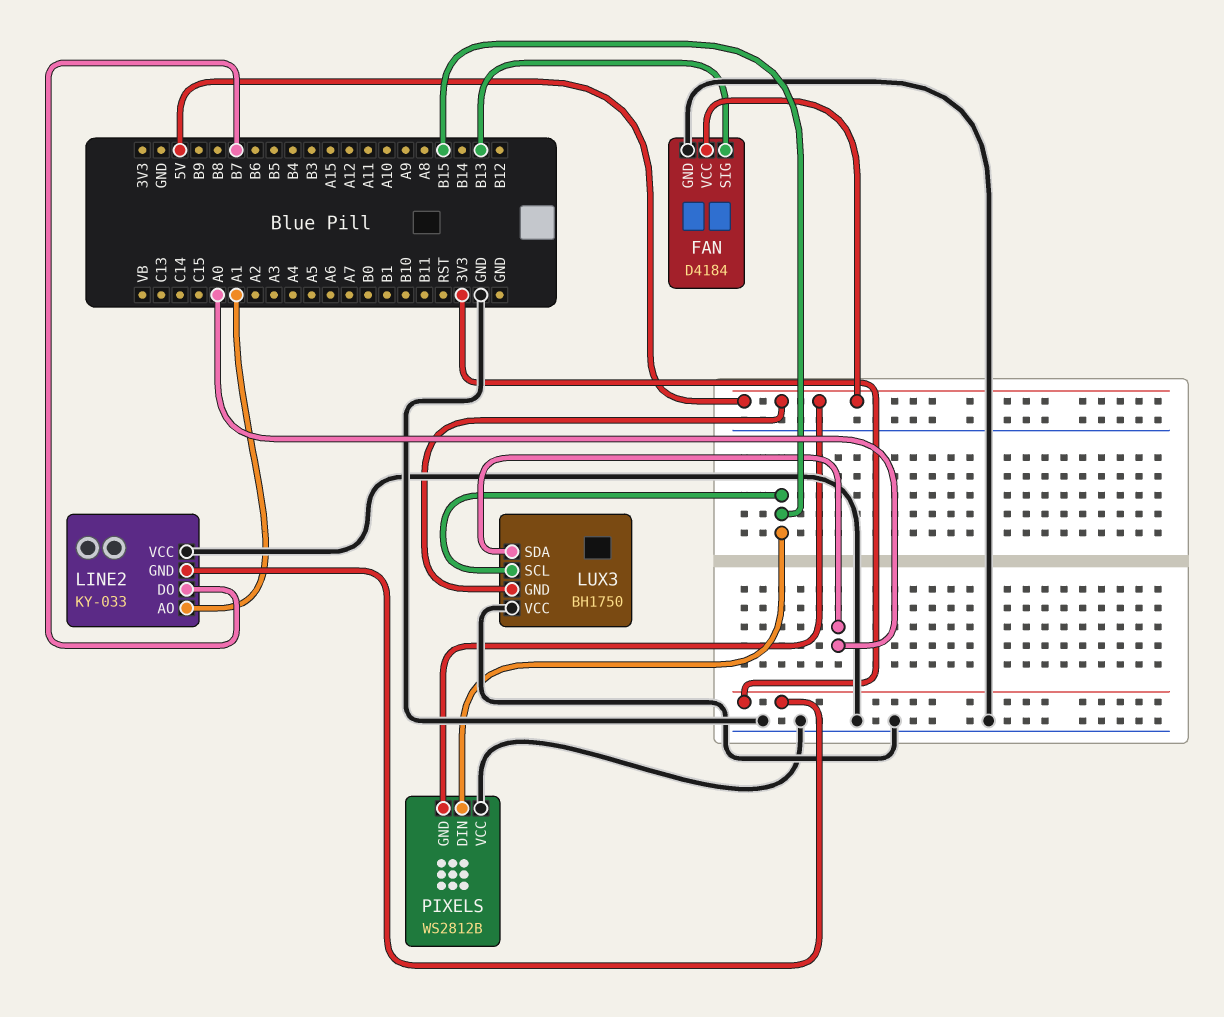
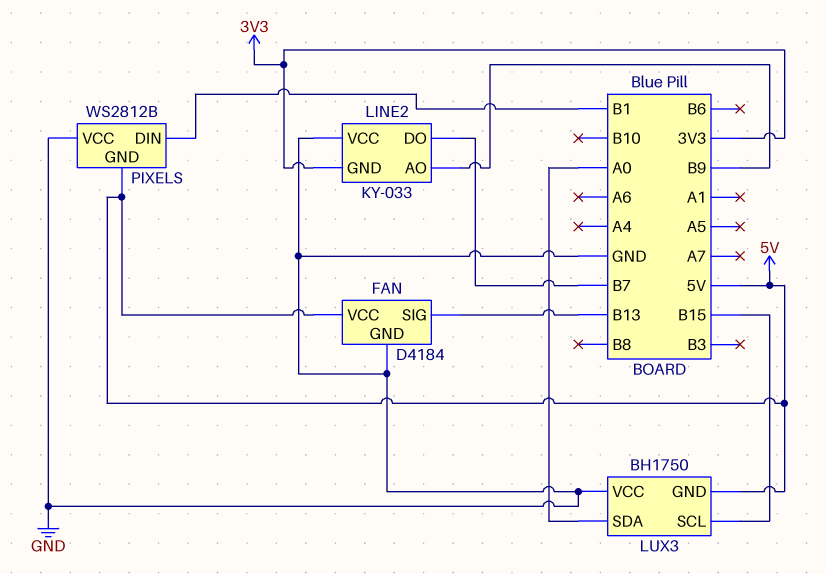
LINE2 pin AO: A1 -> B9
PIXELS pin DIN: B15 -> B1

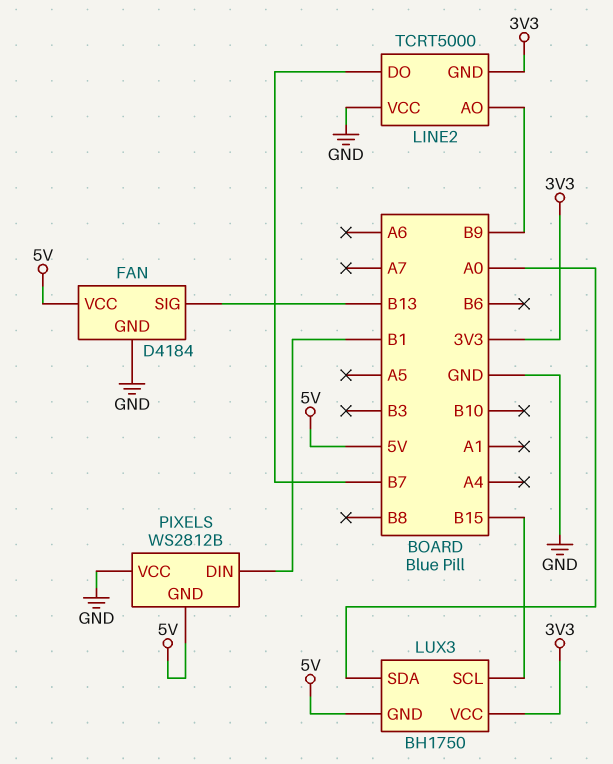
LINE2: KY-033 -> TCRT5000
LUX3 pin VCC: GND -> 3V3

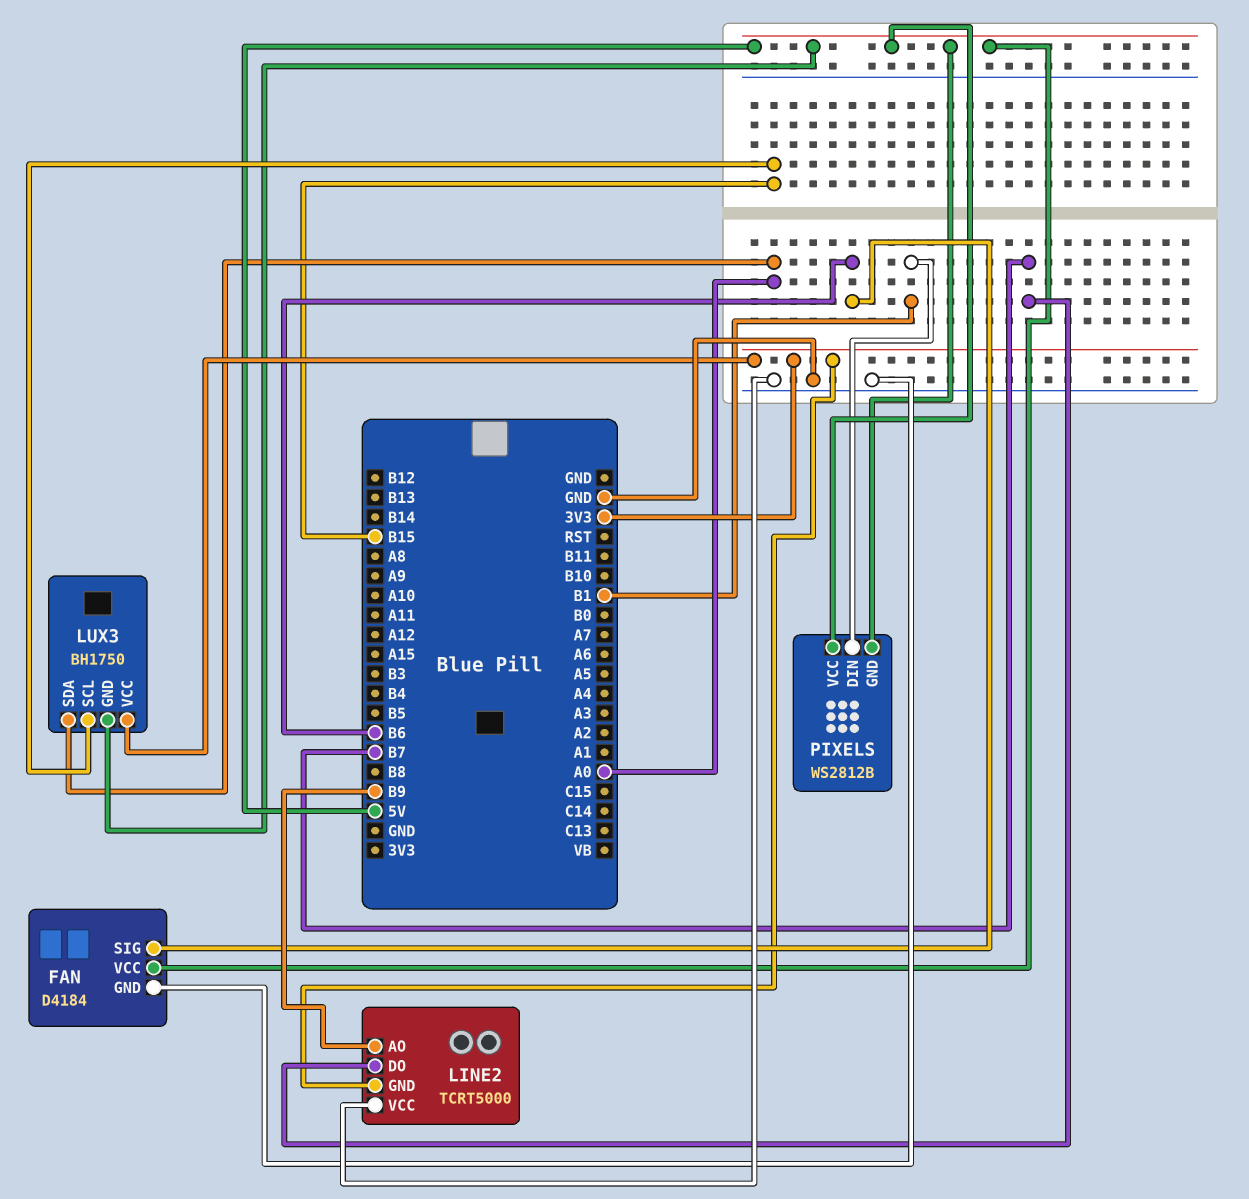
FAN pin SIG: B13 -> B6
PIXELS pin VCC: GND -> 5V

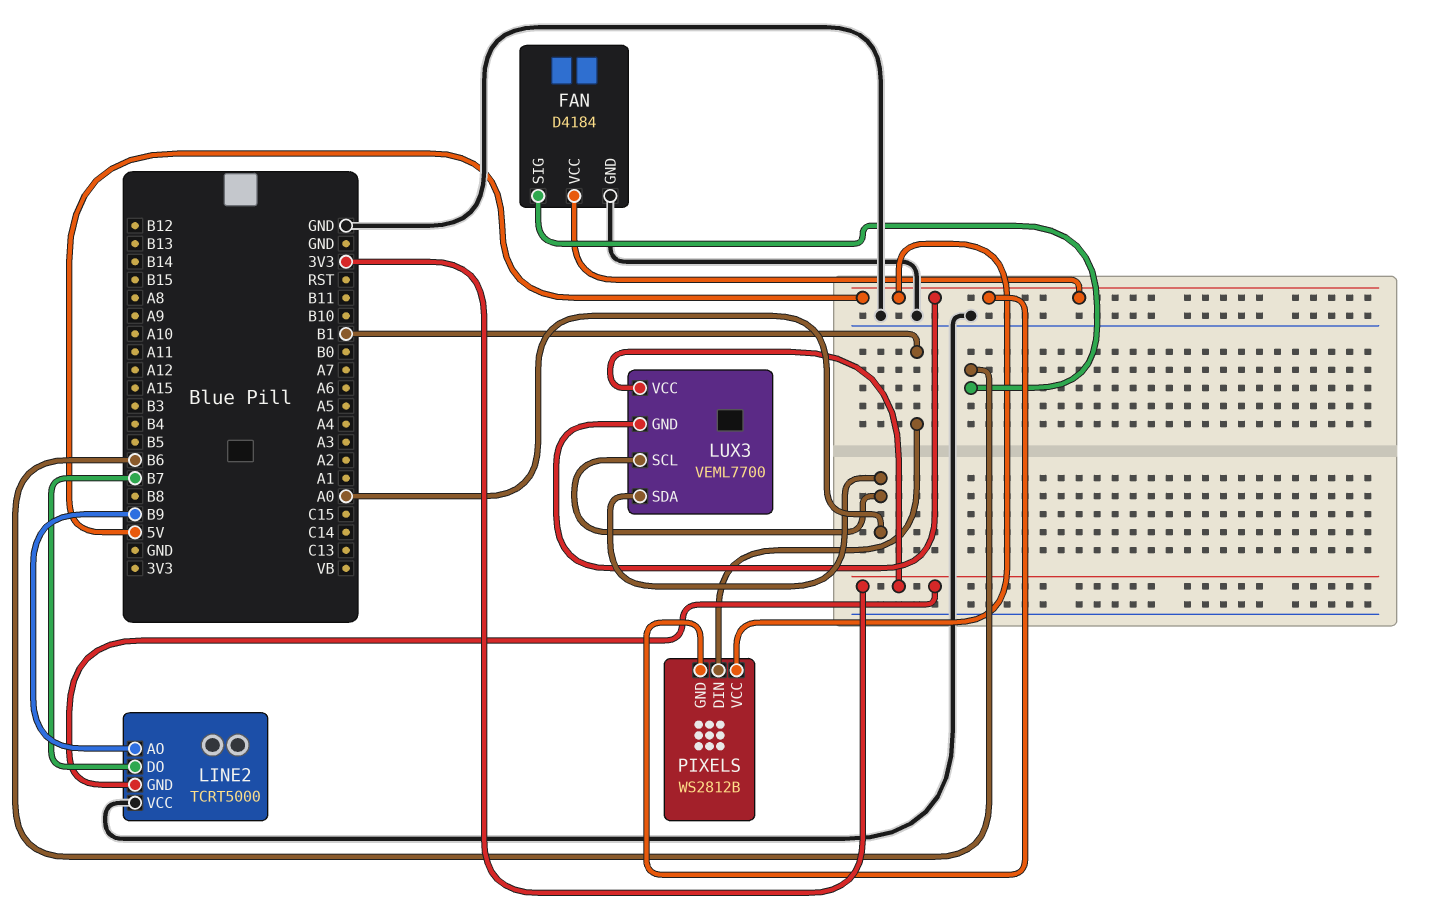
LUX3: BH1750 -> VEML7700
LUX3 pin SCL: B15 -> A0

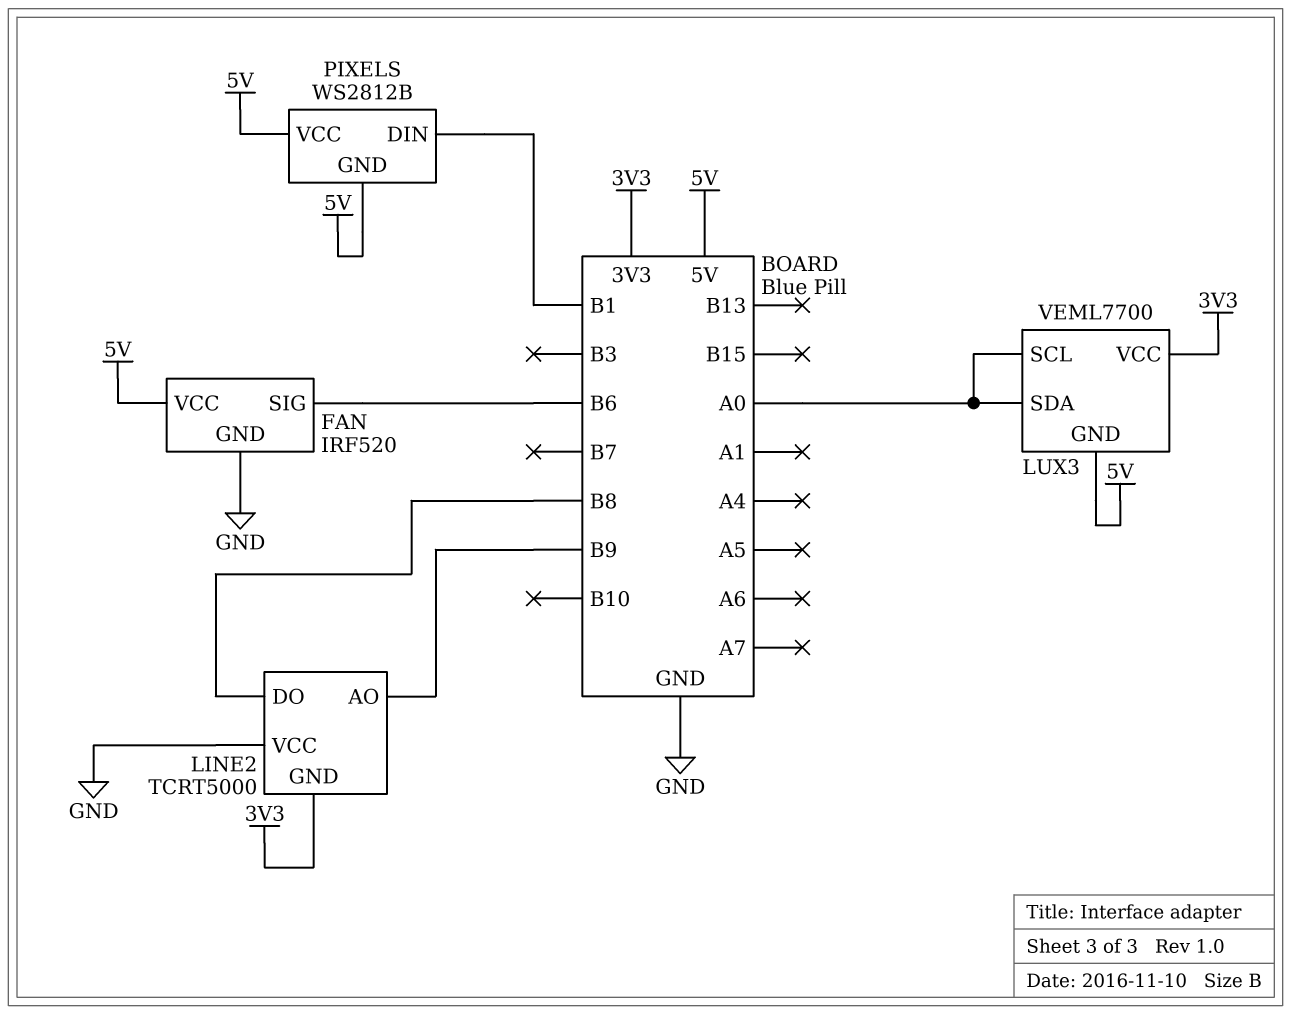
FAN: D4184 -> IRF520
LINE2 pin DO: B7 -> B8

